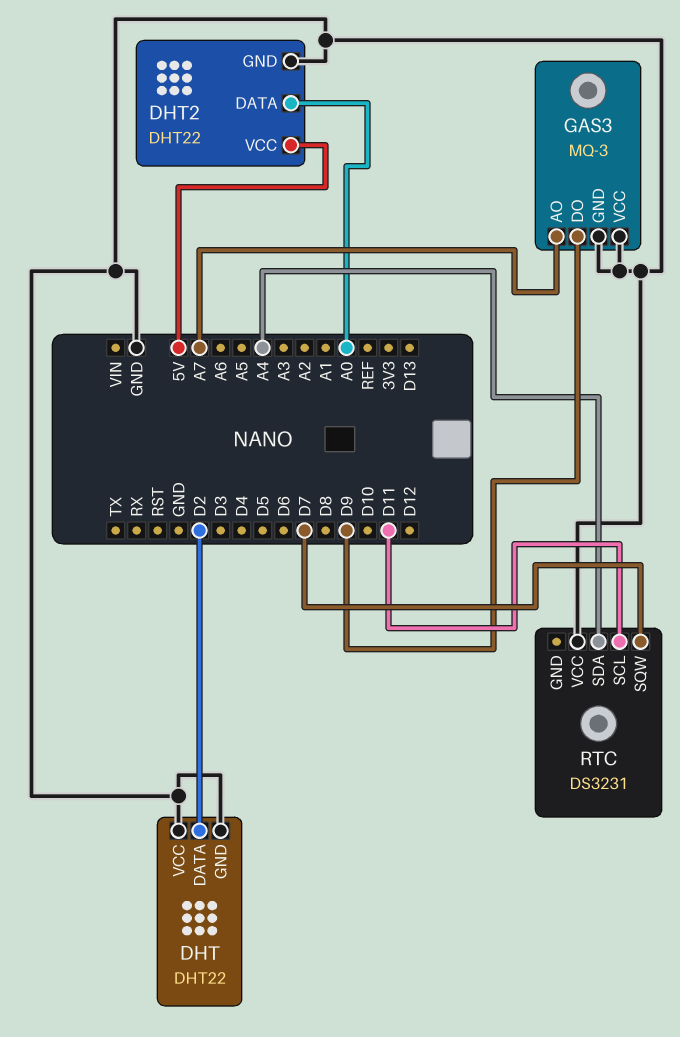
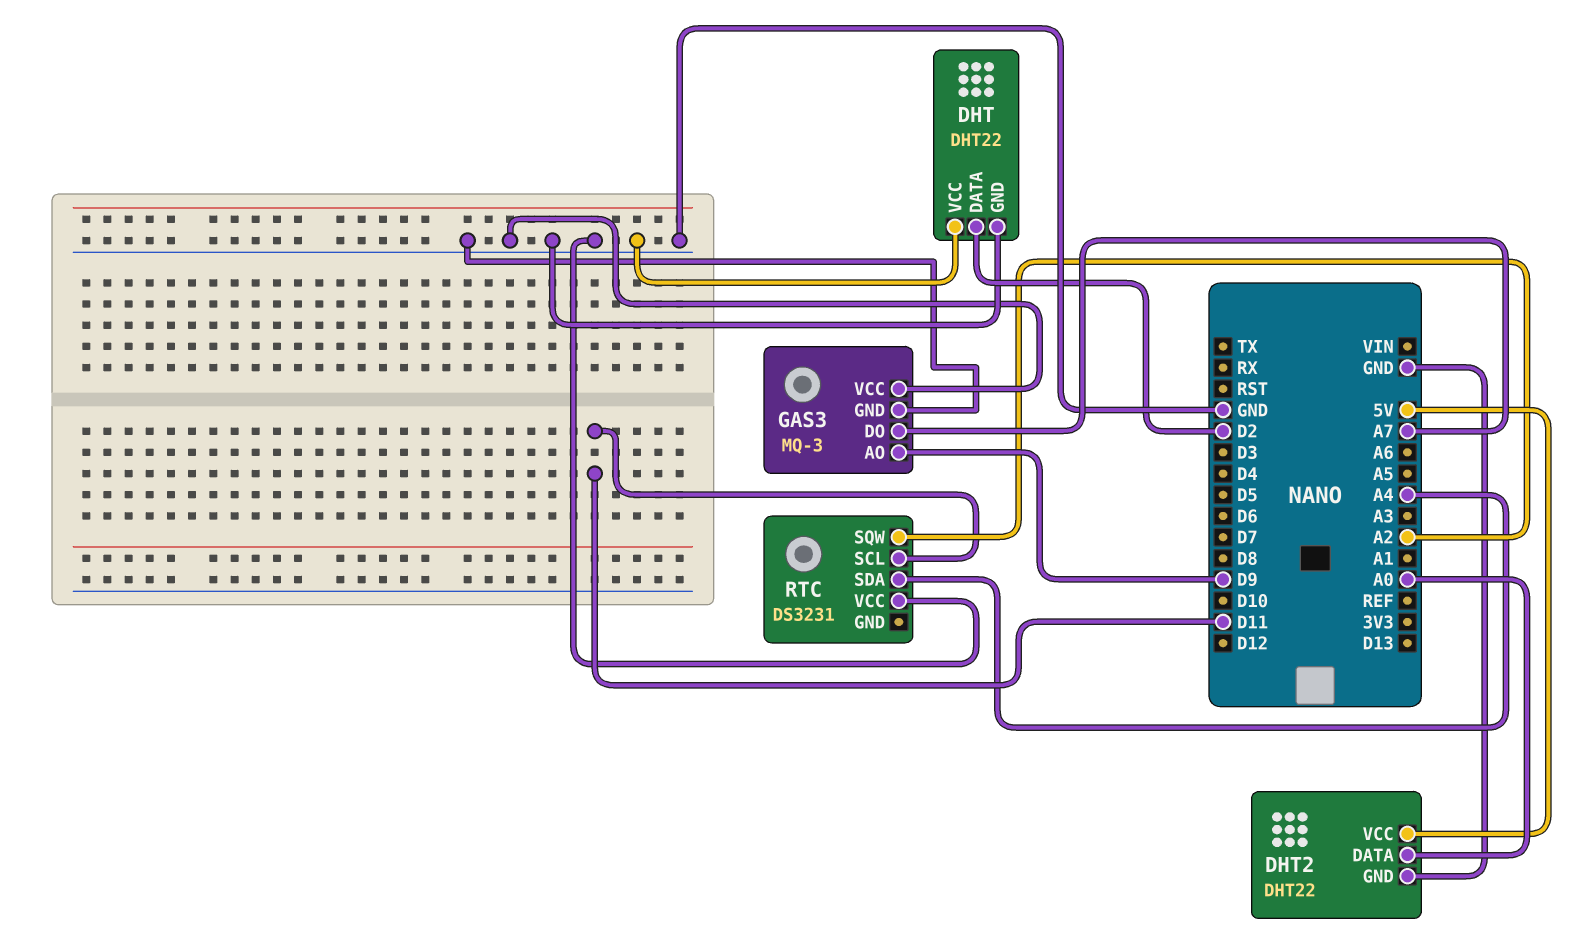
GAS3 pin AO: A7 -> D9
GAS3 pin DO: D9 -> A7
RTC pin SQW: D7 -> A2

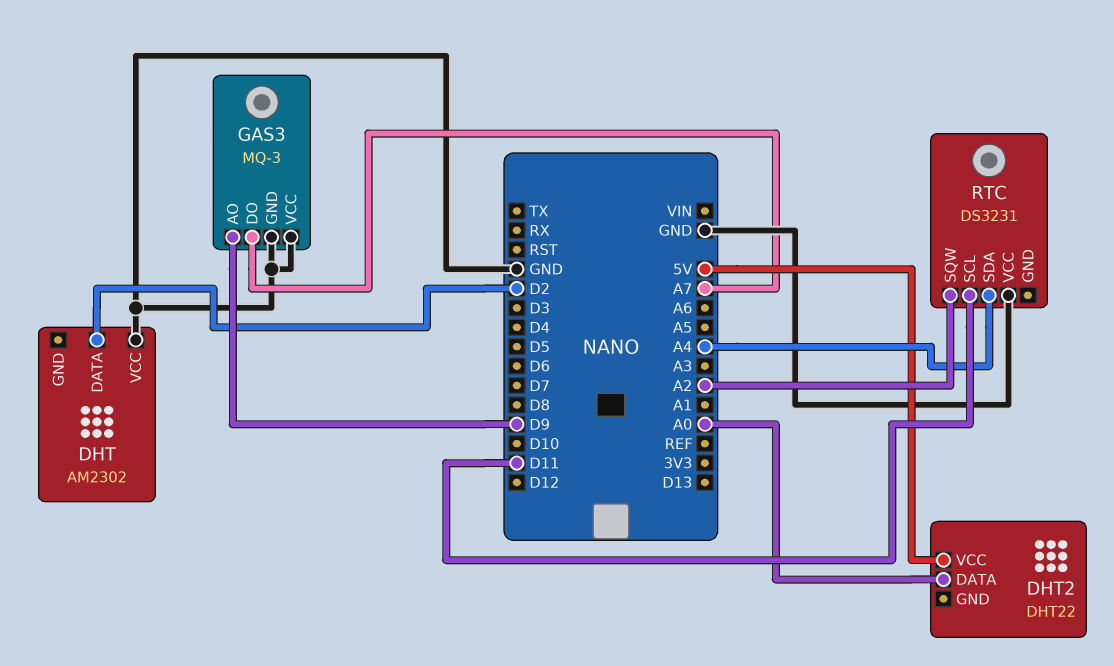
DHT: DHT22 -> AM2302
DHT pin GND: GND -> none
DHT2 pin GND: GND -> none

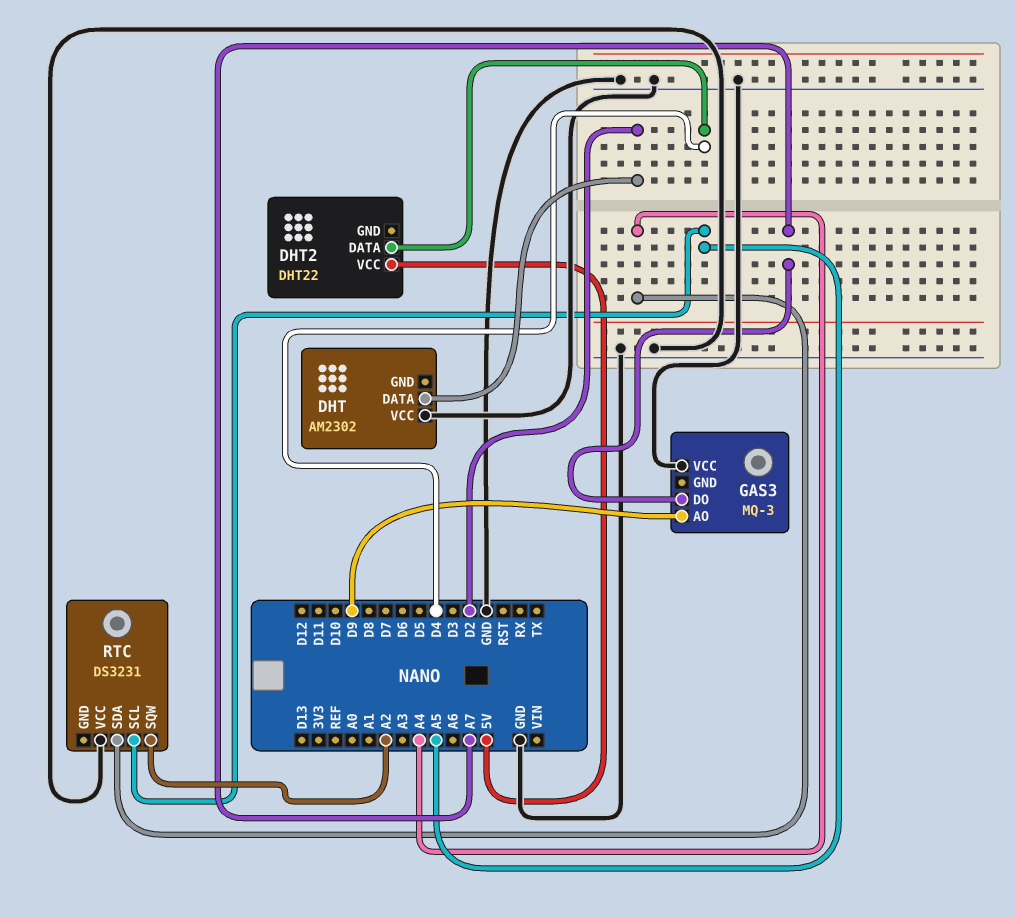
DHT2 pin DATA: A0 -> D4
GAS3 pin GND: GND -> none
RTC pin SCL: D11 -> A5

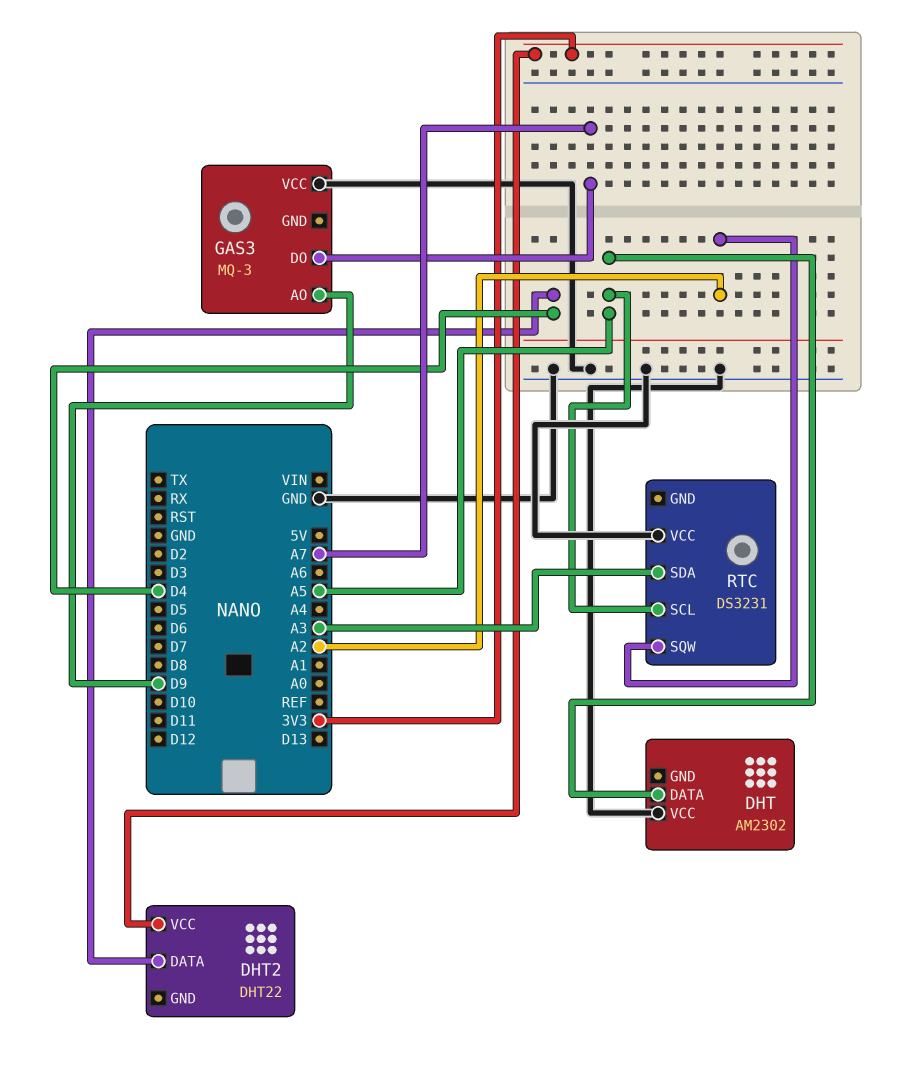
DHT pin DATA: D2 -> A5
DHT2 pin VCC: 5V -> 3V3
RTC pin SDA: A4 -> A3

